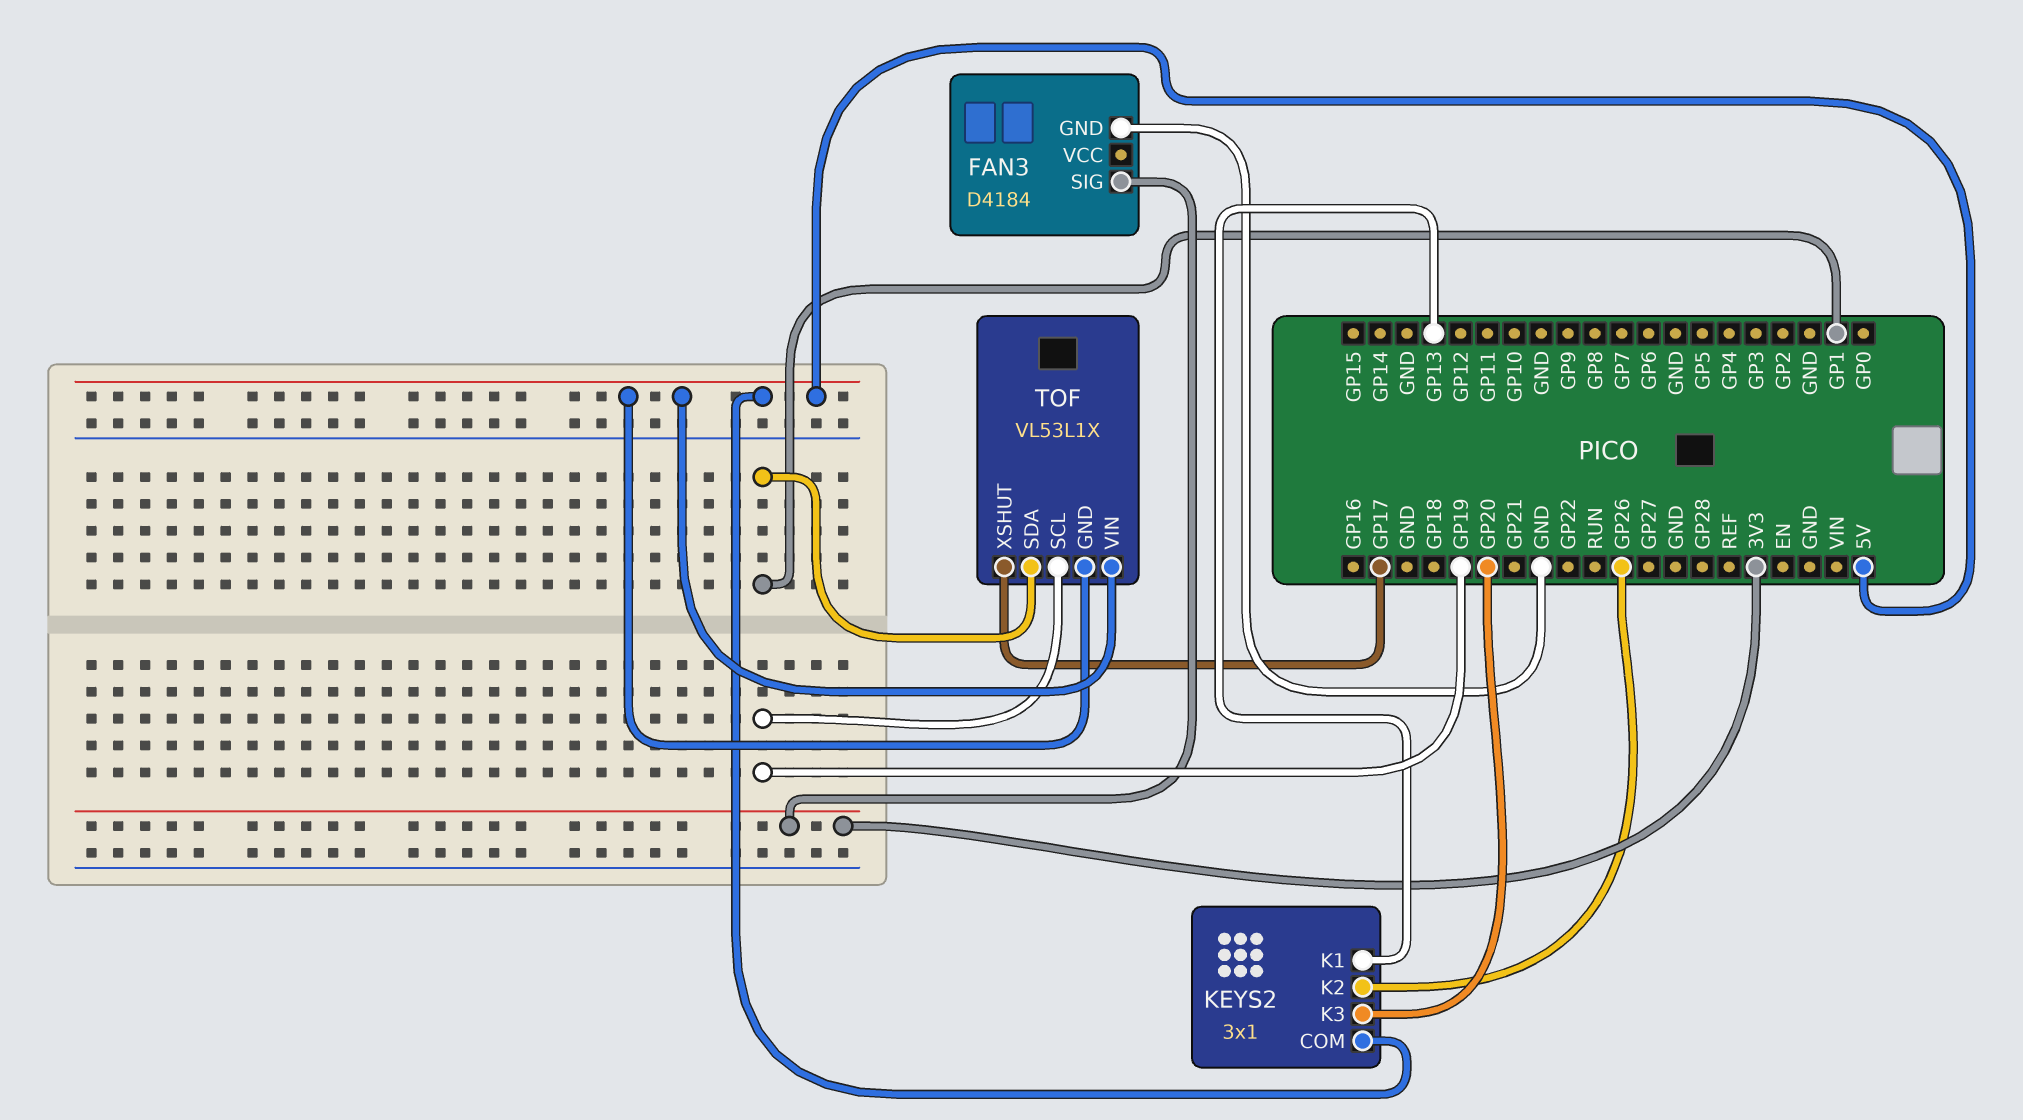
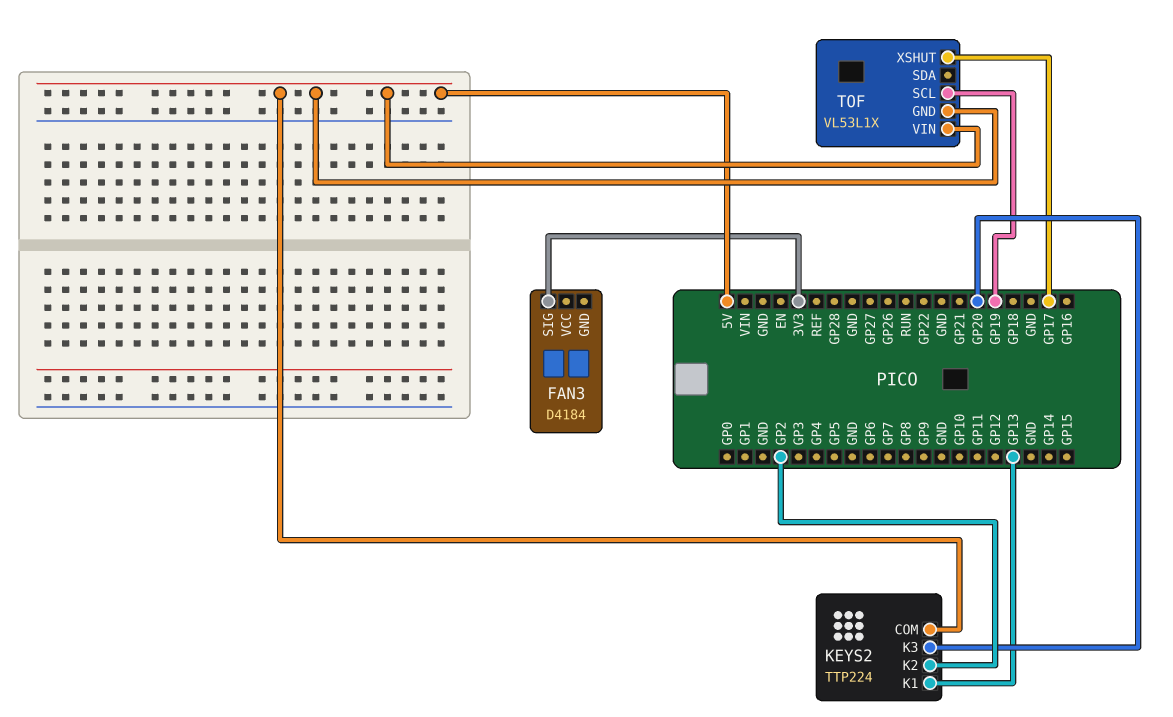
FAN3 pin GND: GND -> none
KEYS2: 3x1 -> TTP224
KEYS2 pin K2: GP26 -> GP2
TOF pin SDA: GP1 -> none

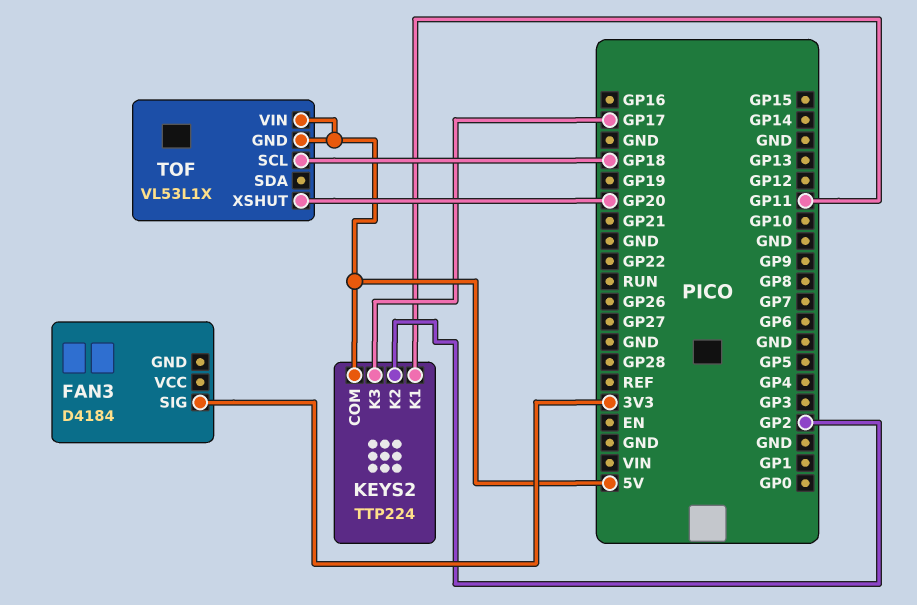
KEYS2 pin K1: GP13 -> GP11
KEYS2 pin K3: GP20 -> GP17
TOF pin SCL: GP19 -> GP18
TOF pin XSHUT: GP17 -> GP20

